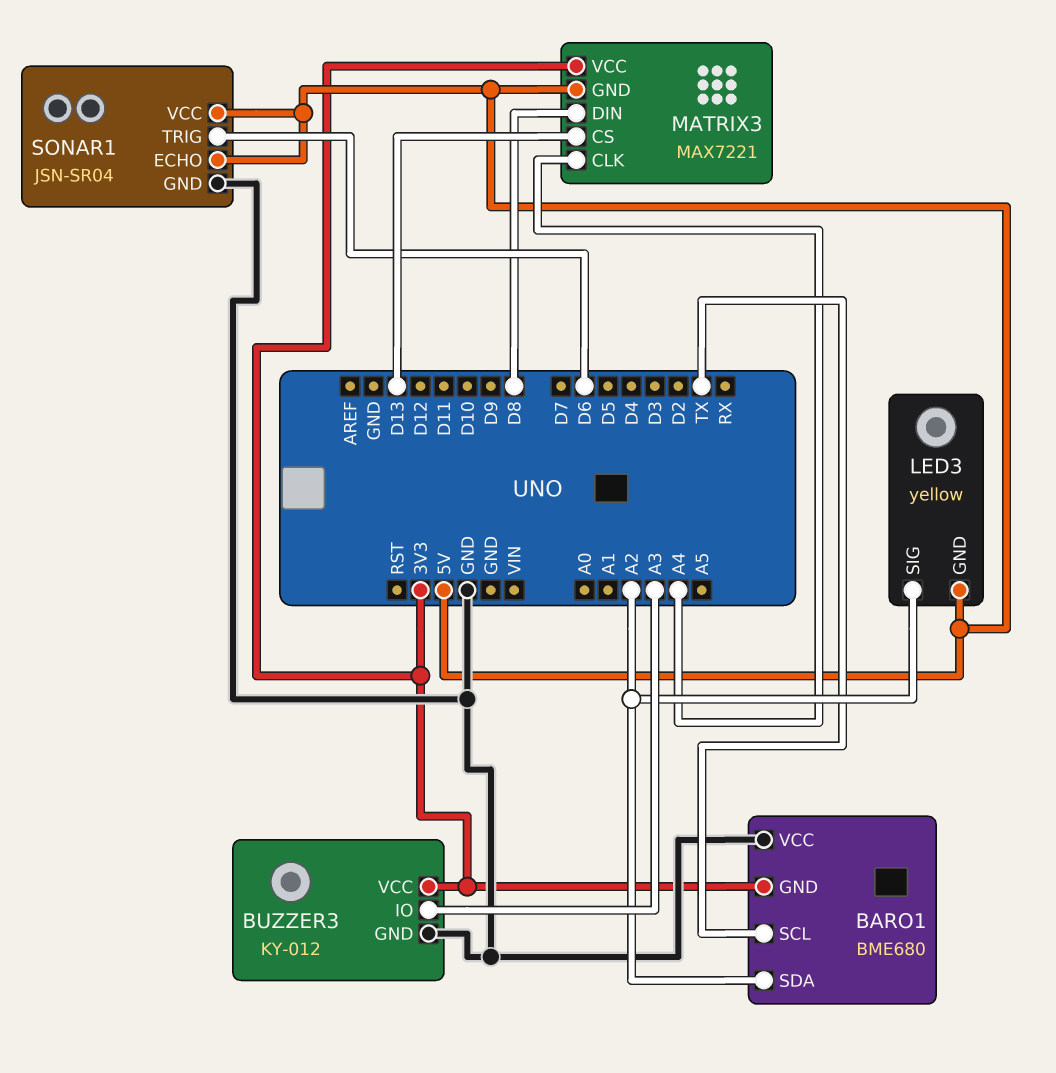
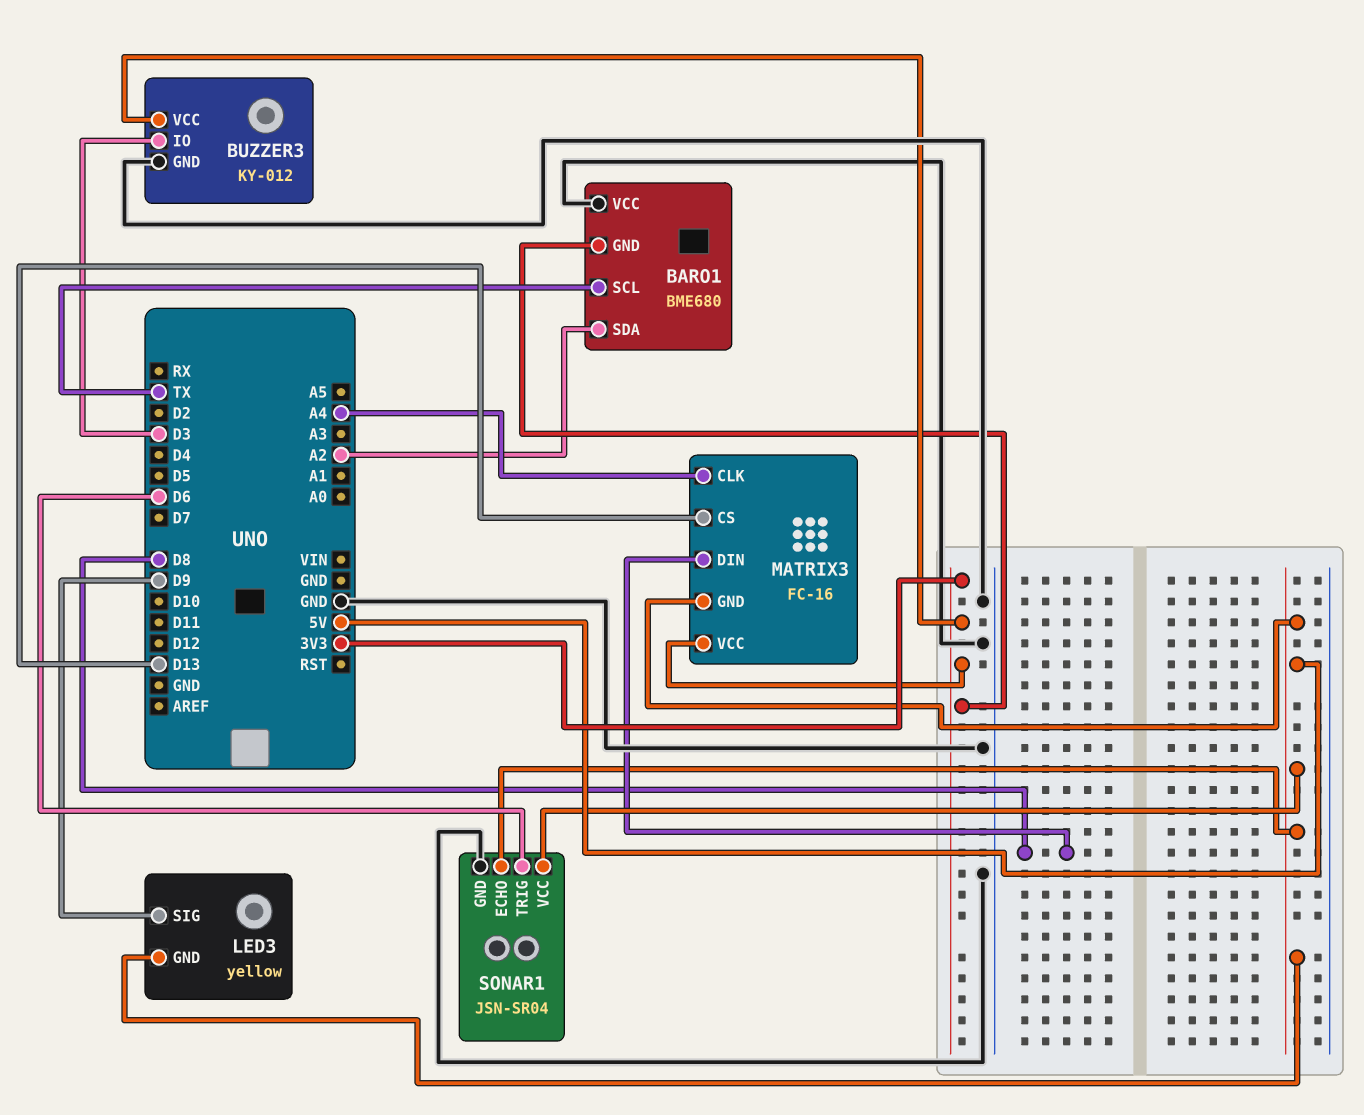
BUZZER3 pin IO: A3 -> D3
LED3 pin SIG: A2 -> D9
MATRIX3: MAX7221 -> FC-16

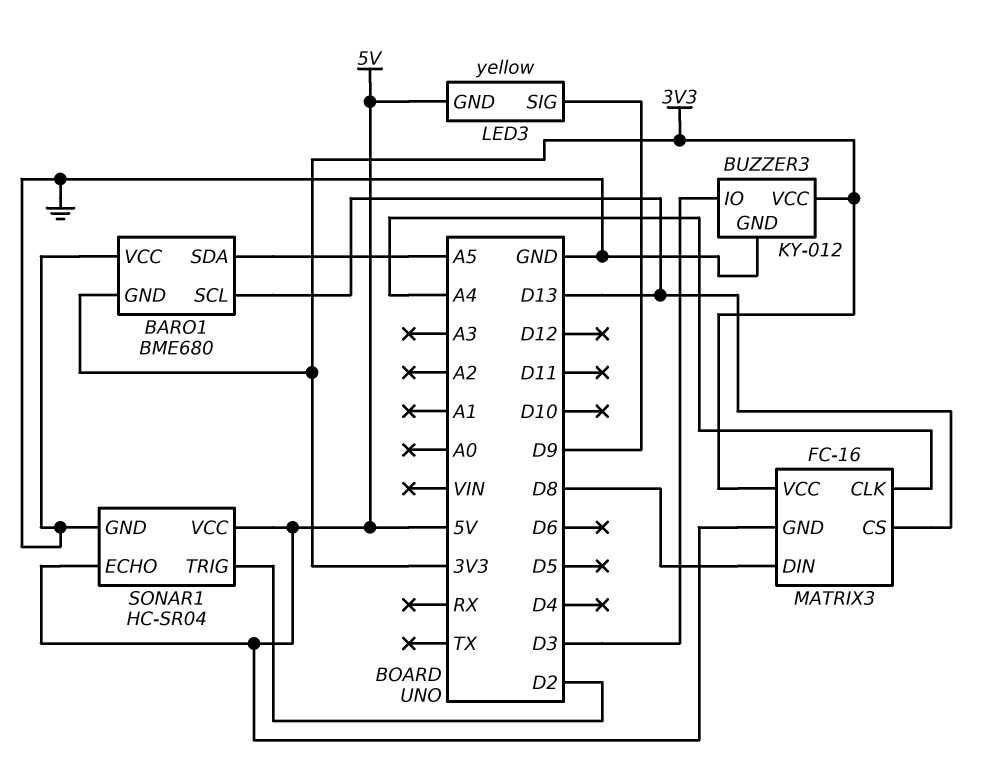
BARO1 pin SCL: TX -> D13
BARO1 pin SDA: A2 -> A5
SONAR1: JSN-SR04 -> HC-SR04
SONAR1 pin TRIG: D6 -> D2

